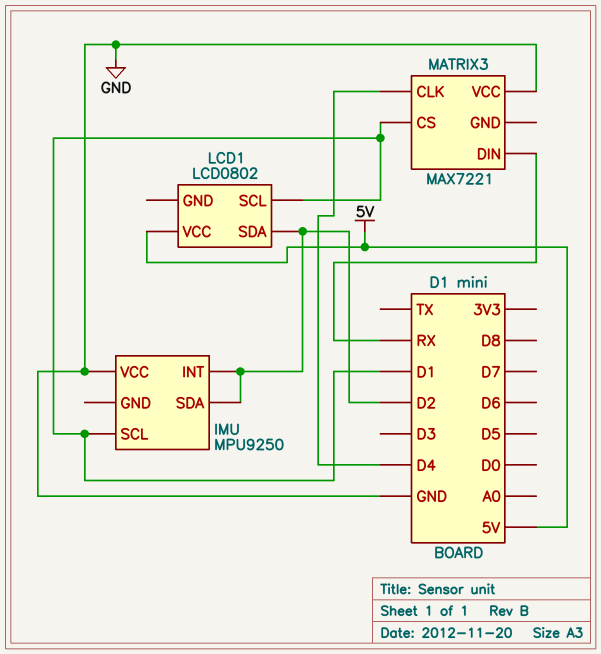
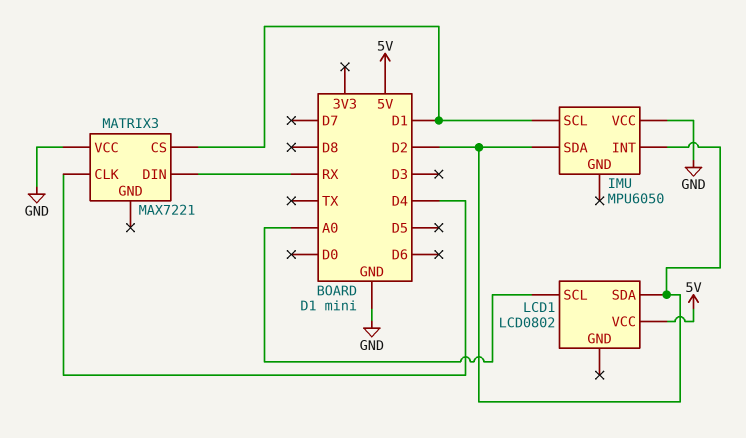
IMU: MPU9250 -> MPU6050
LCD1 pin SCL: D1 -> A0

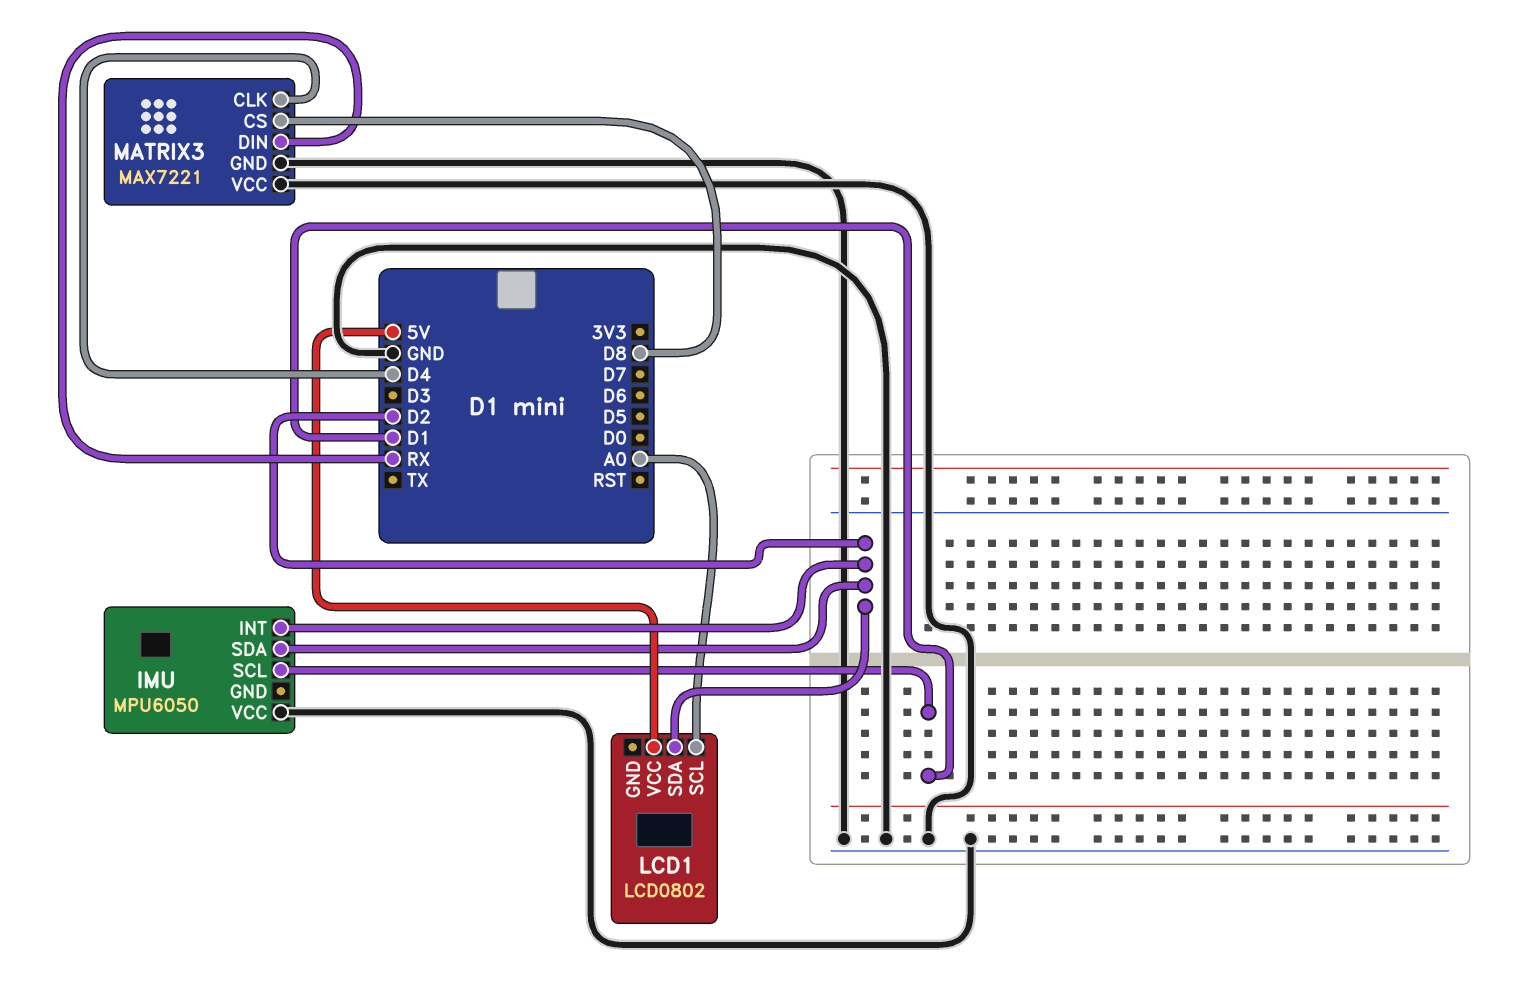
MATRIX3 pin CS: D1 -> D8
MATRIX3 pin GND: none -> GND

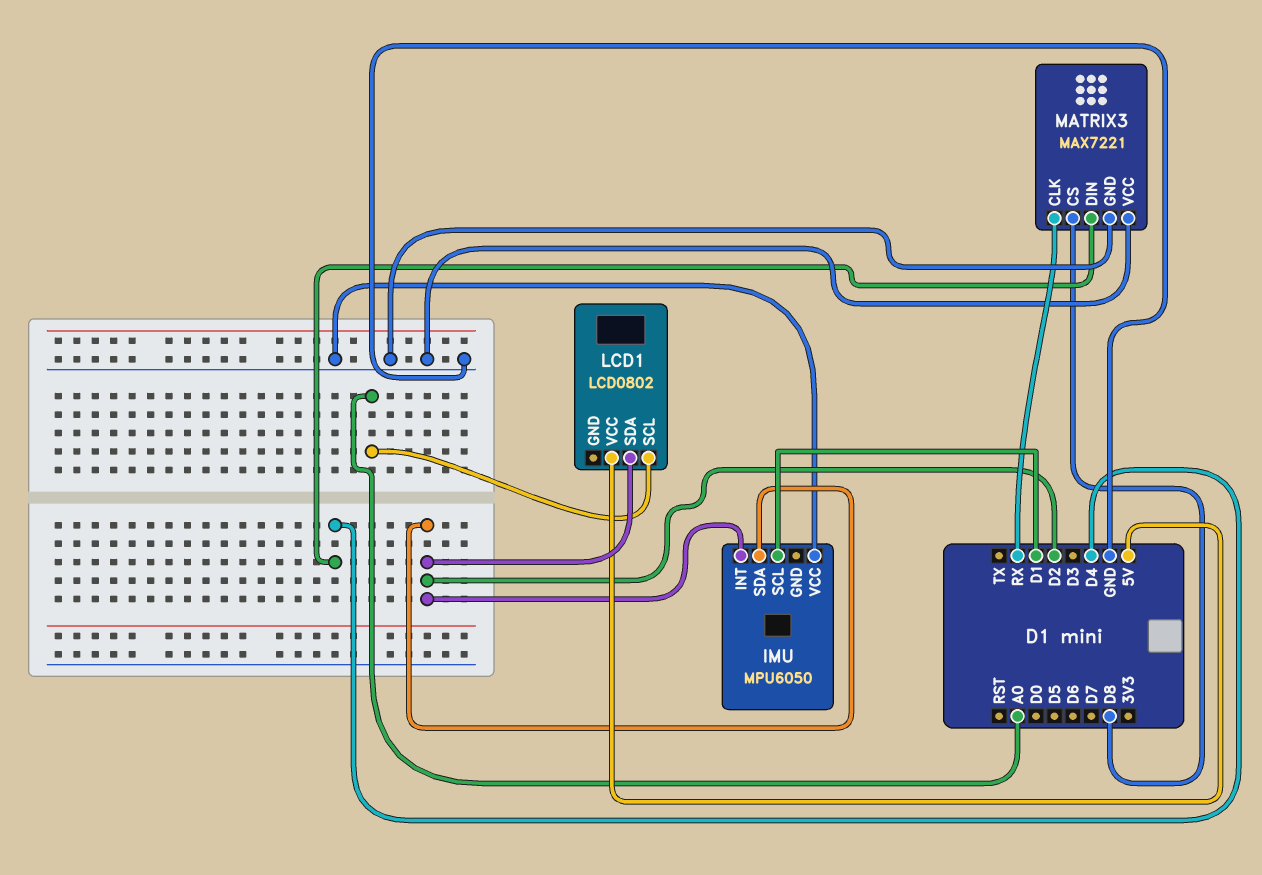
MATRIX3 pin CLK: D4 -> RX
MATRIX3 pin DIN: RX -> D4

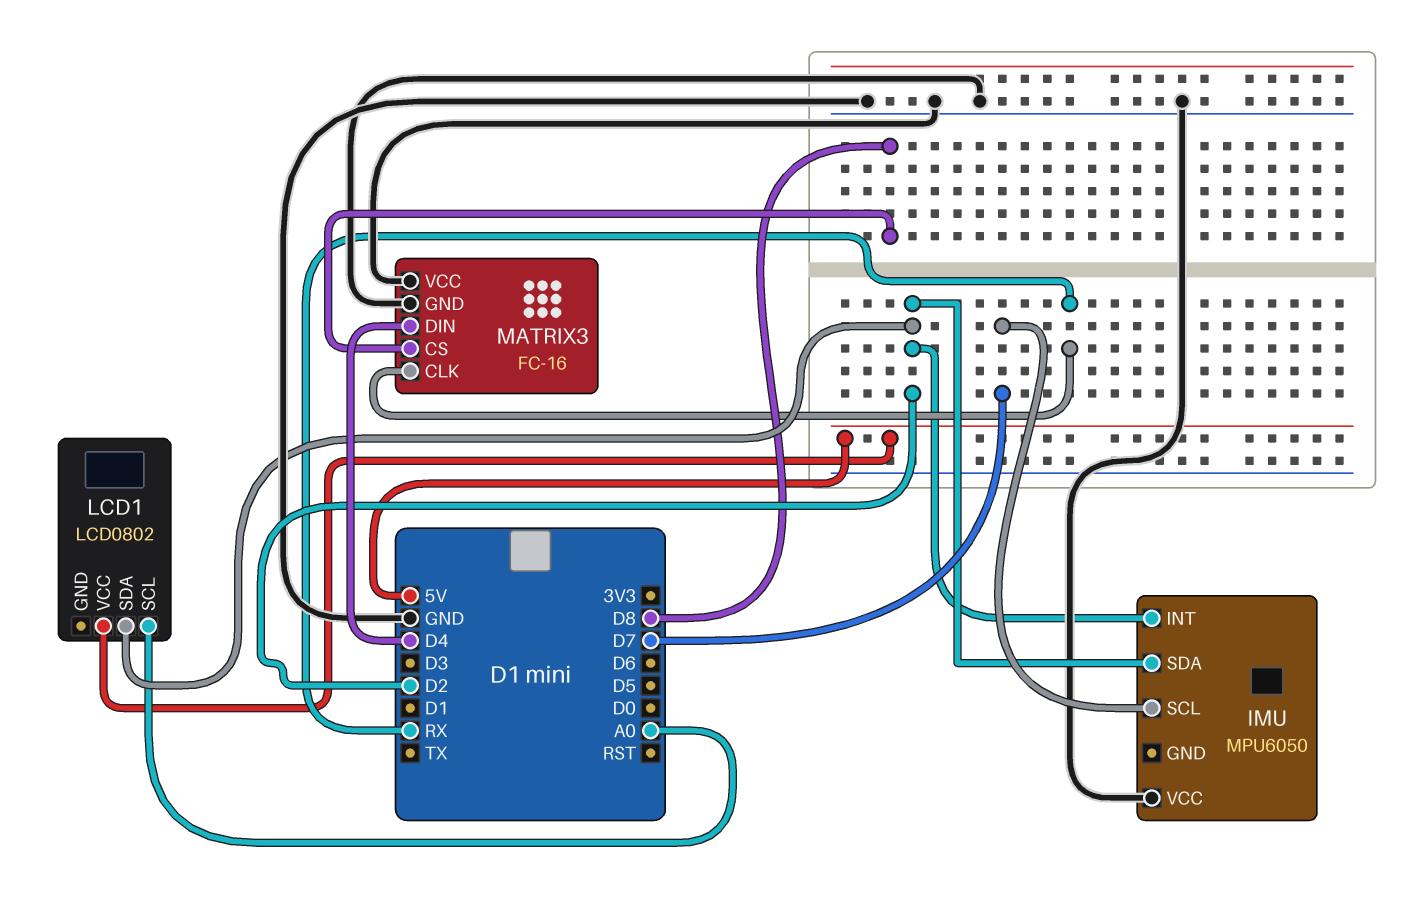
IMU pin SCL: D1 -> D7
MATRIX3: MAX7221 -> FC-16

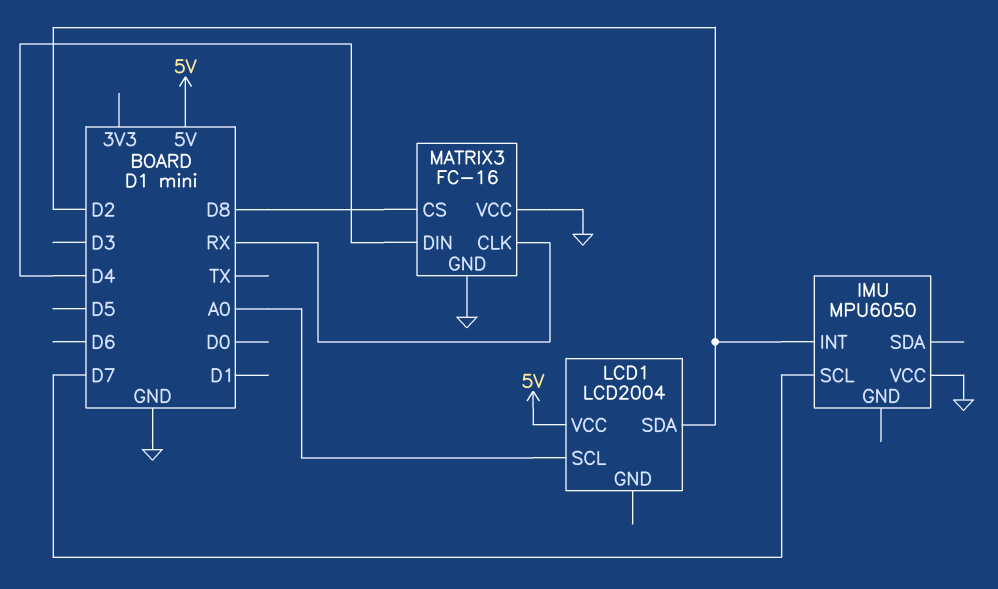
IMU pin SDA: D2 -> none
LCD1: LCD0802 -> LCD2004

